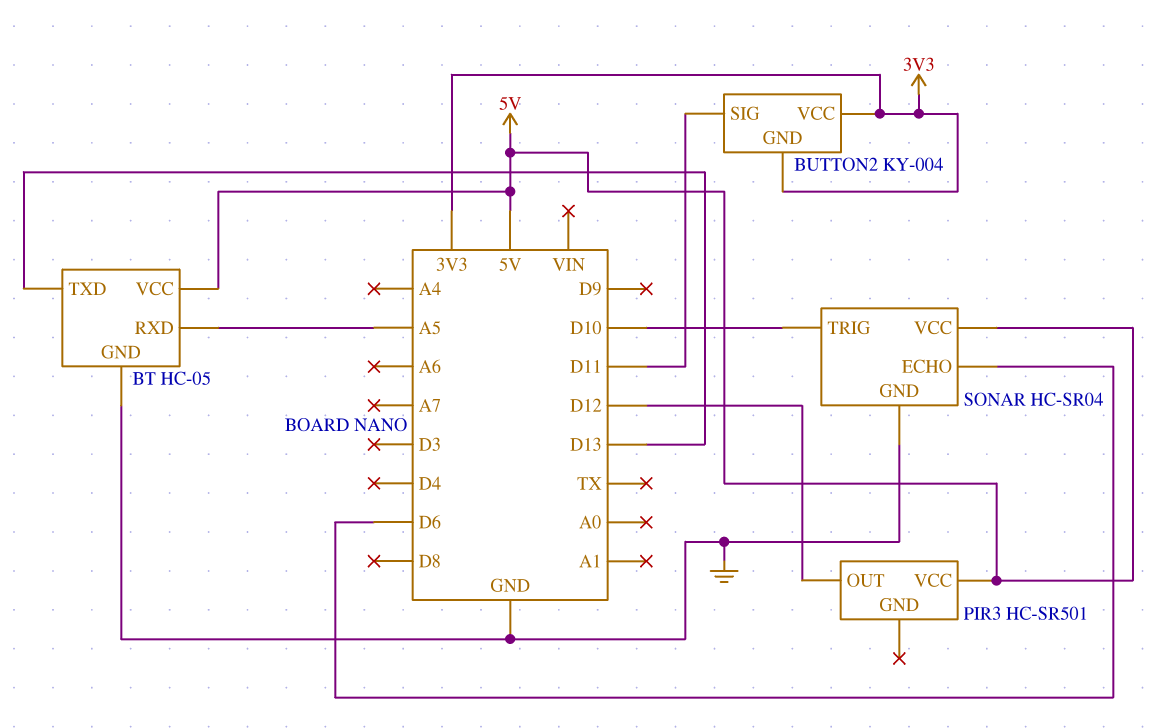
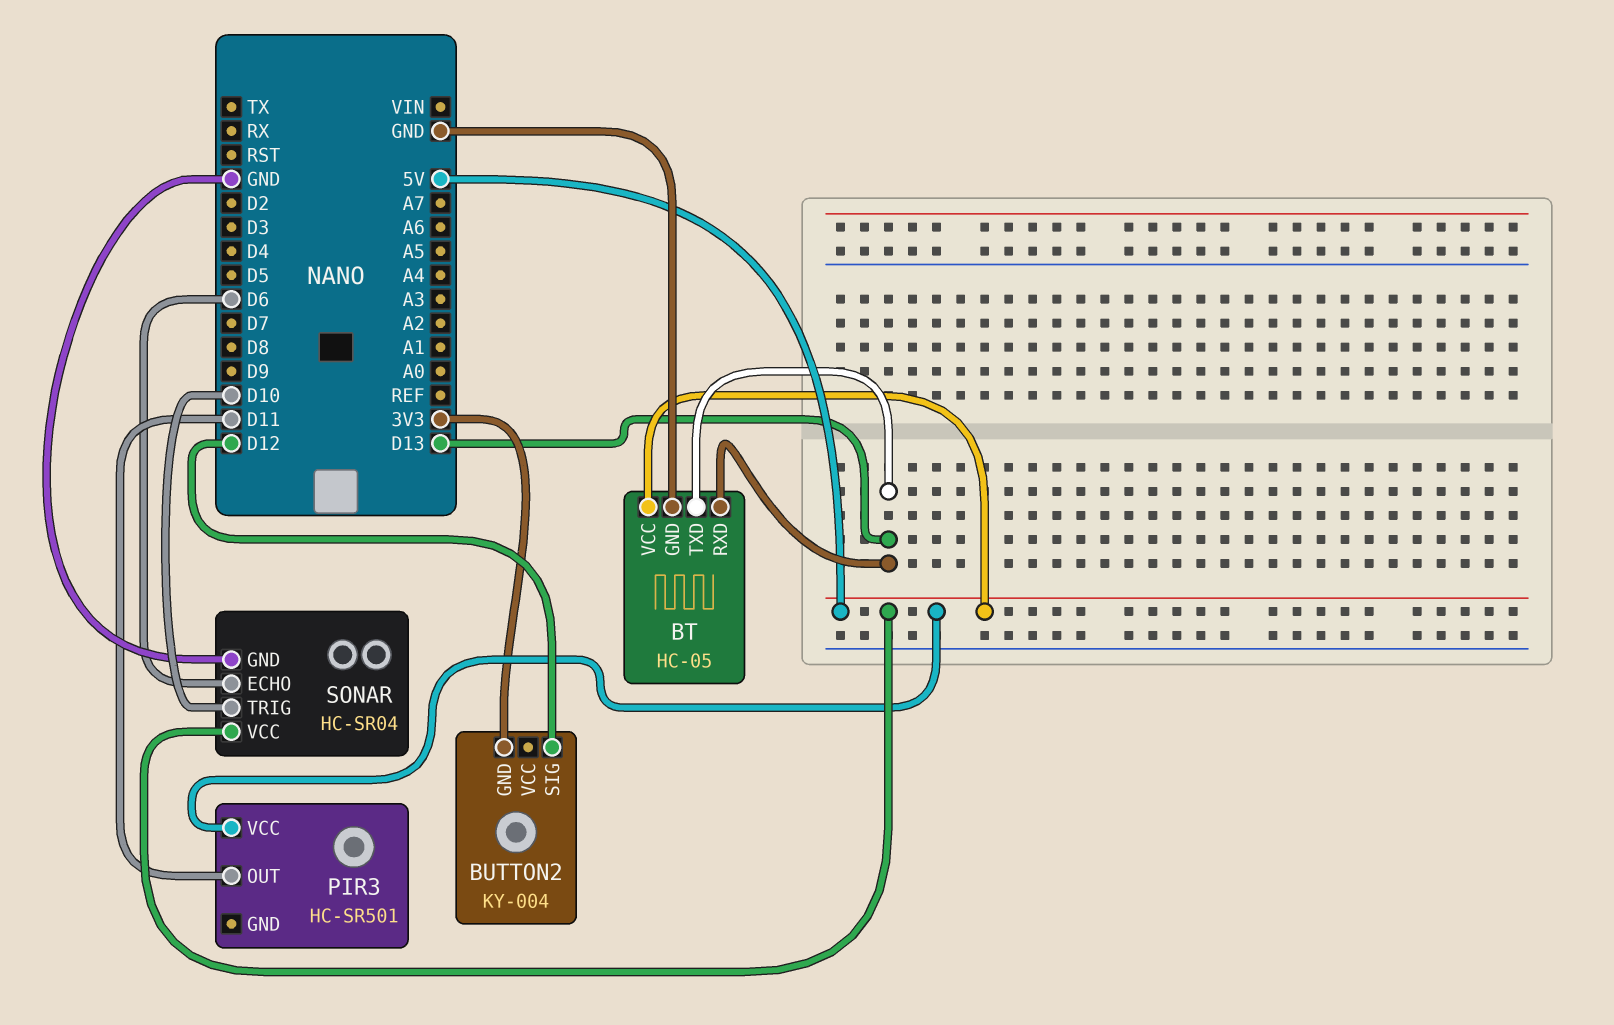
BT pin RXD: A5 -> D13
BUTTON2 pin SIG: D11 -> D12
BUTTON2 pin VCC: 3V3 -> none
PIR3 pin OUT: D12 -> D11

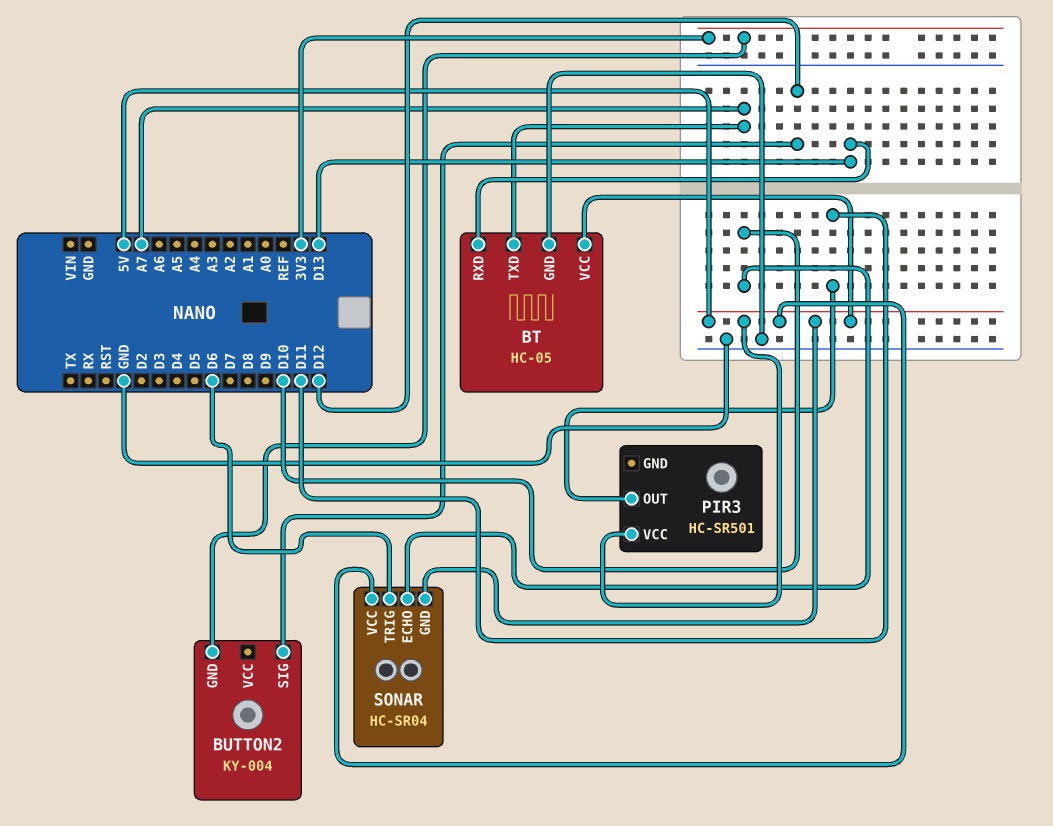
BT pin TXD: D13 -> A7
SONAR pin ECHO: D6 -> D10
SONAR pin GND: GND -> 5V
SONAR pin TRIG: D10 -> D6

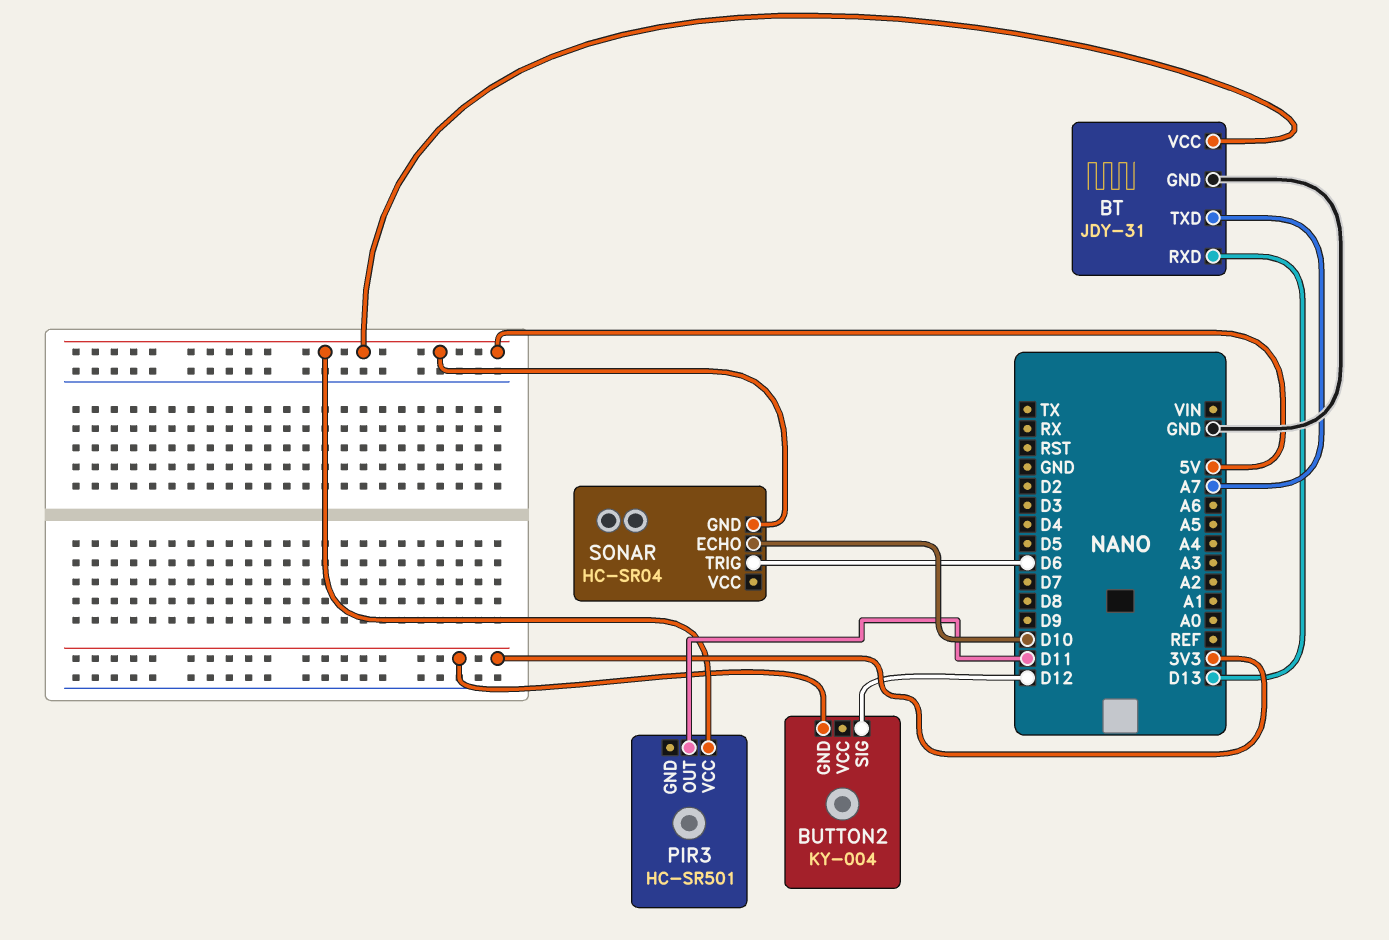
BT: HC-05 -> JDY-31
SONAR pin VCC: 5V -> none

